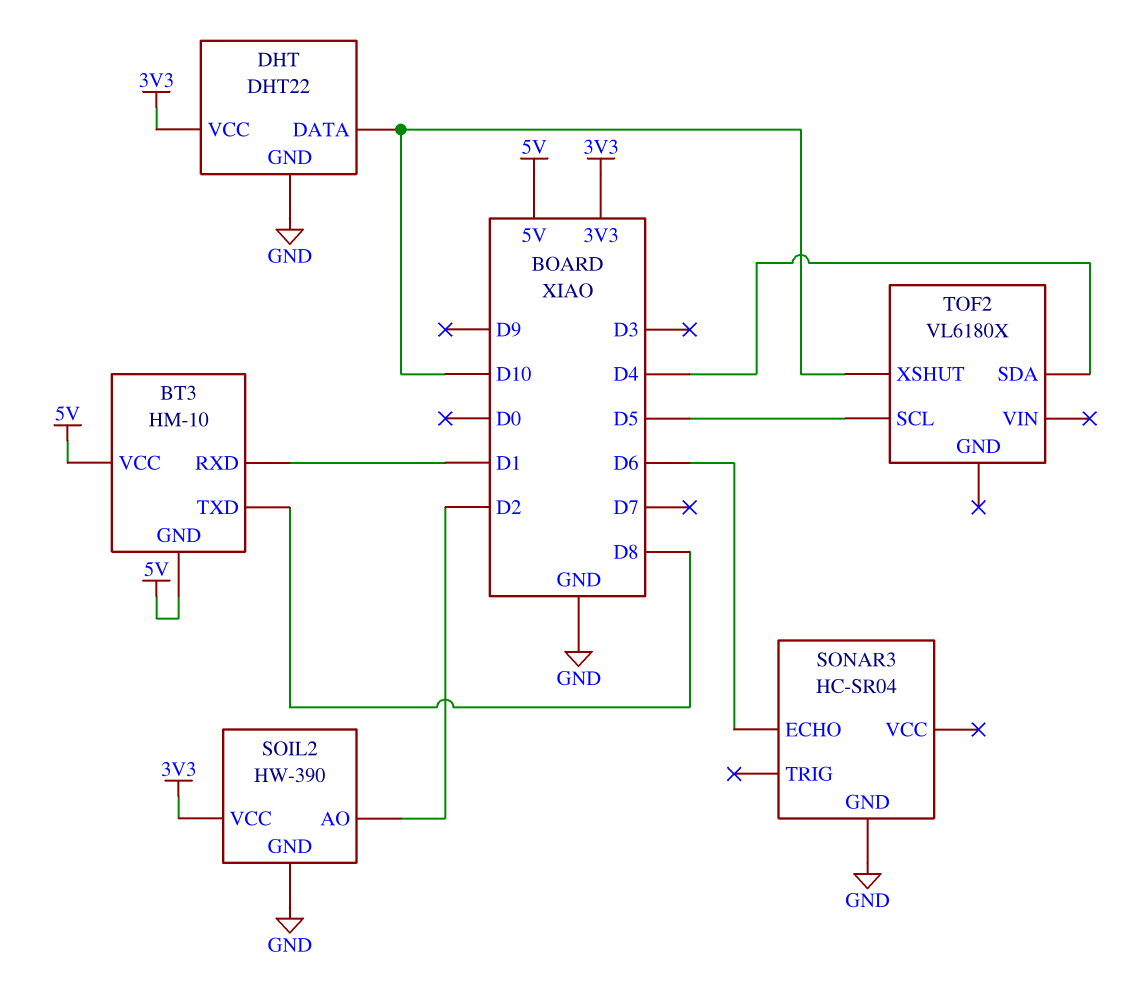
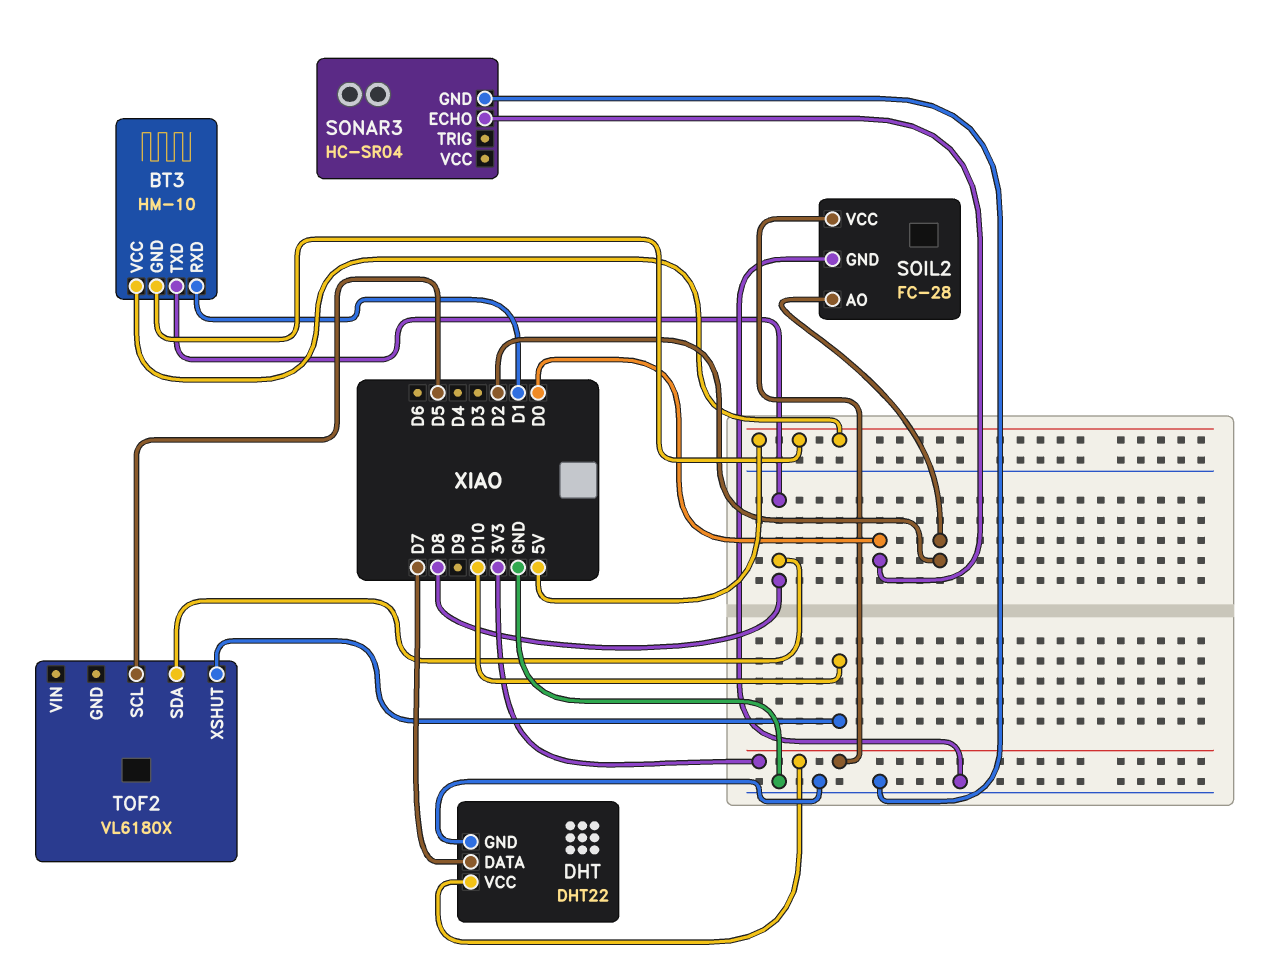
DHT pin DATA: D10 -> D7
SOIL2: HW-390 -> FC-28
SONAR3 pin ECHO: D6 -> D0
TOF2 pin SDA: D4 -> D8

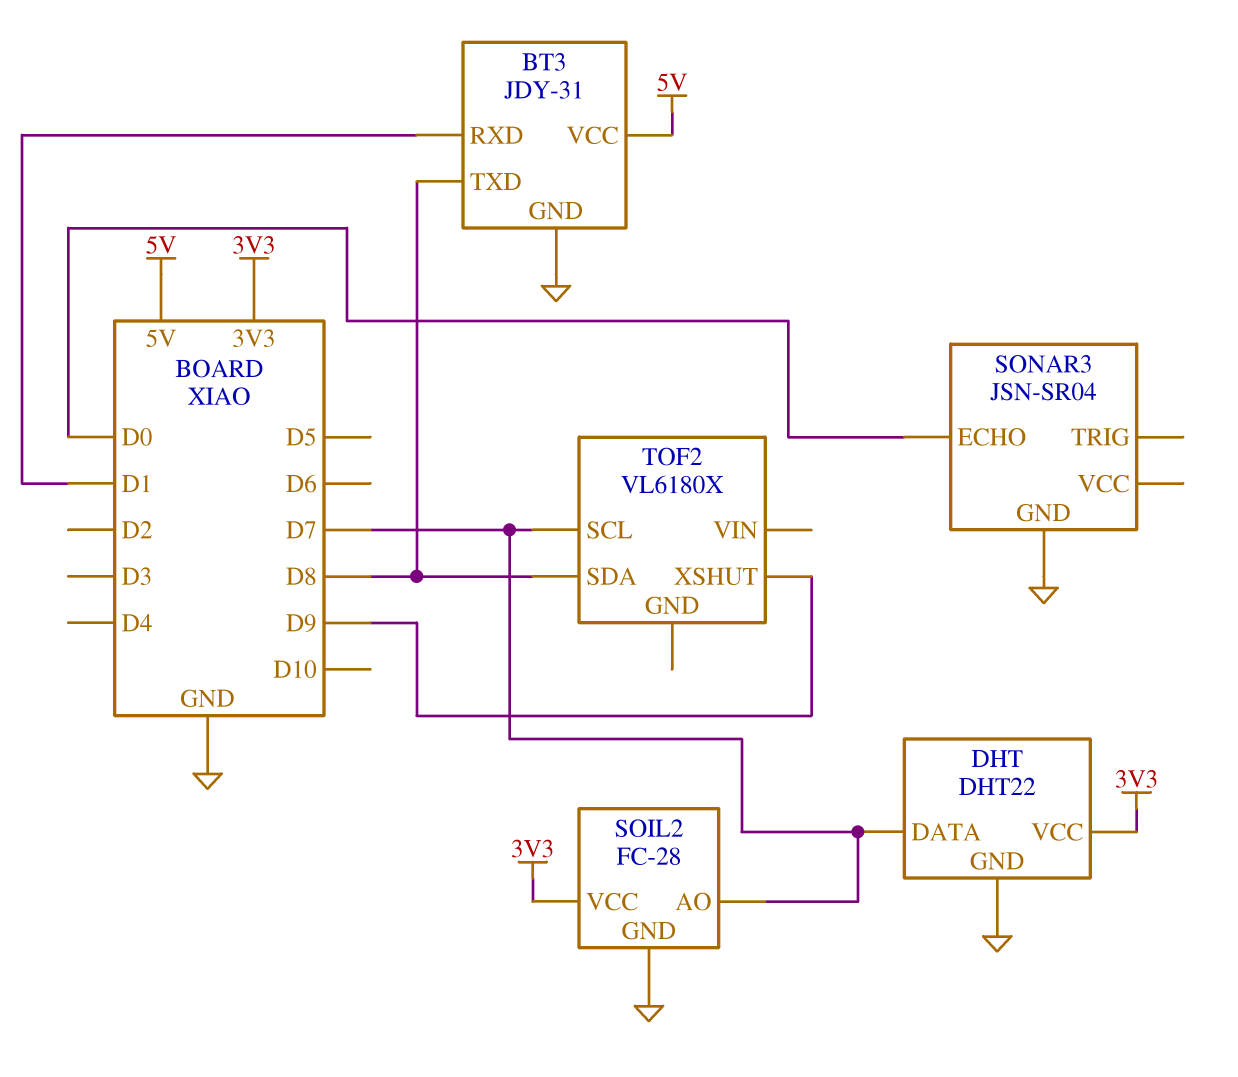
BT3: HM-10 -> JDY-31
BT3 pin GND: 5V -> GND
SOIL2 pin AO: D2 -> D7
SONAR3: HC-SR04 -> JSN-SR04
TOF2 pin SCL: D5 -> D7
TOF2 pin XSHUT: D10 -> D9

